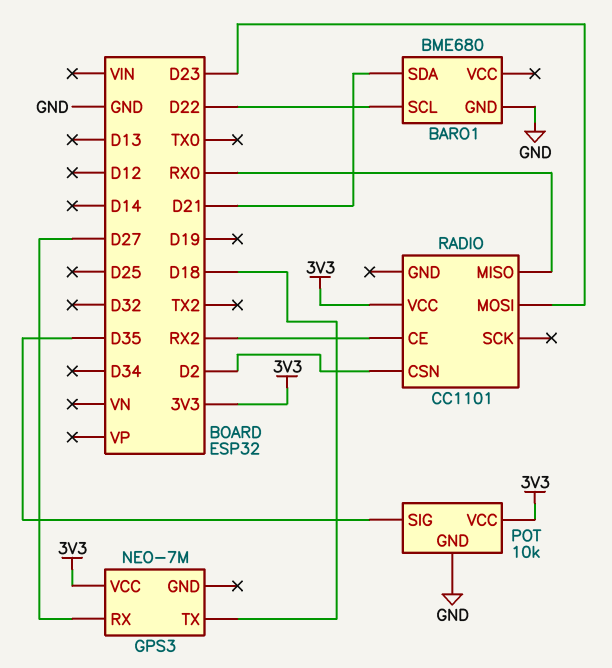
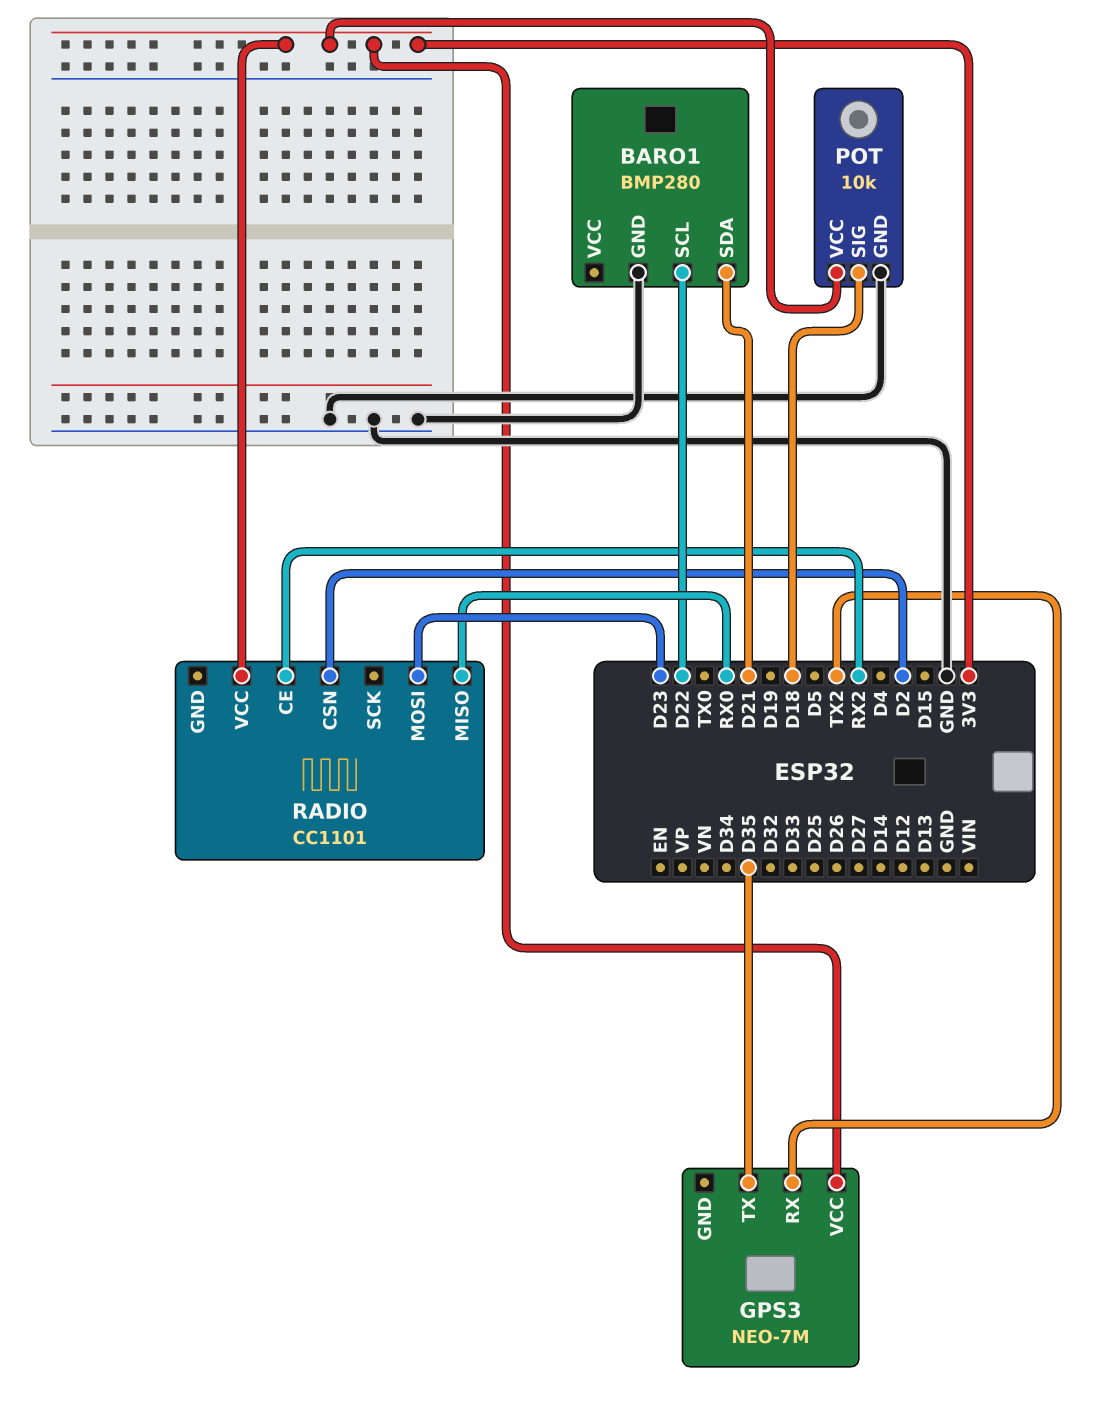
BARO1: BME680 -> BMP280
GPS3 pin RX: D27 -> TX2
GPS3 pin TX: D18 -> D35
POT pin SIG: D35 -> D18

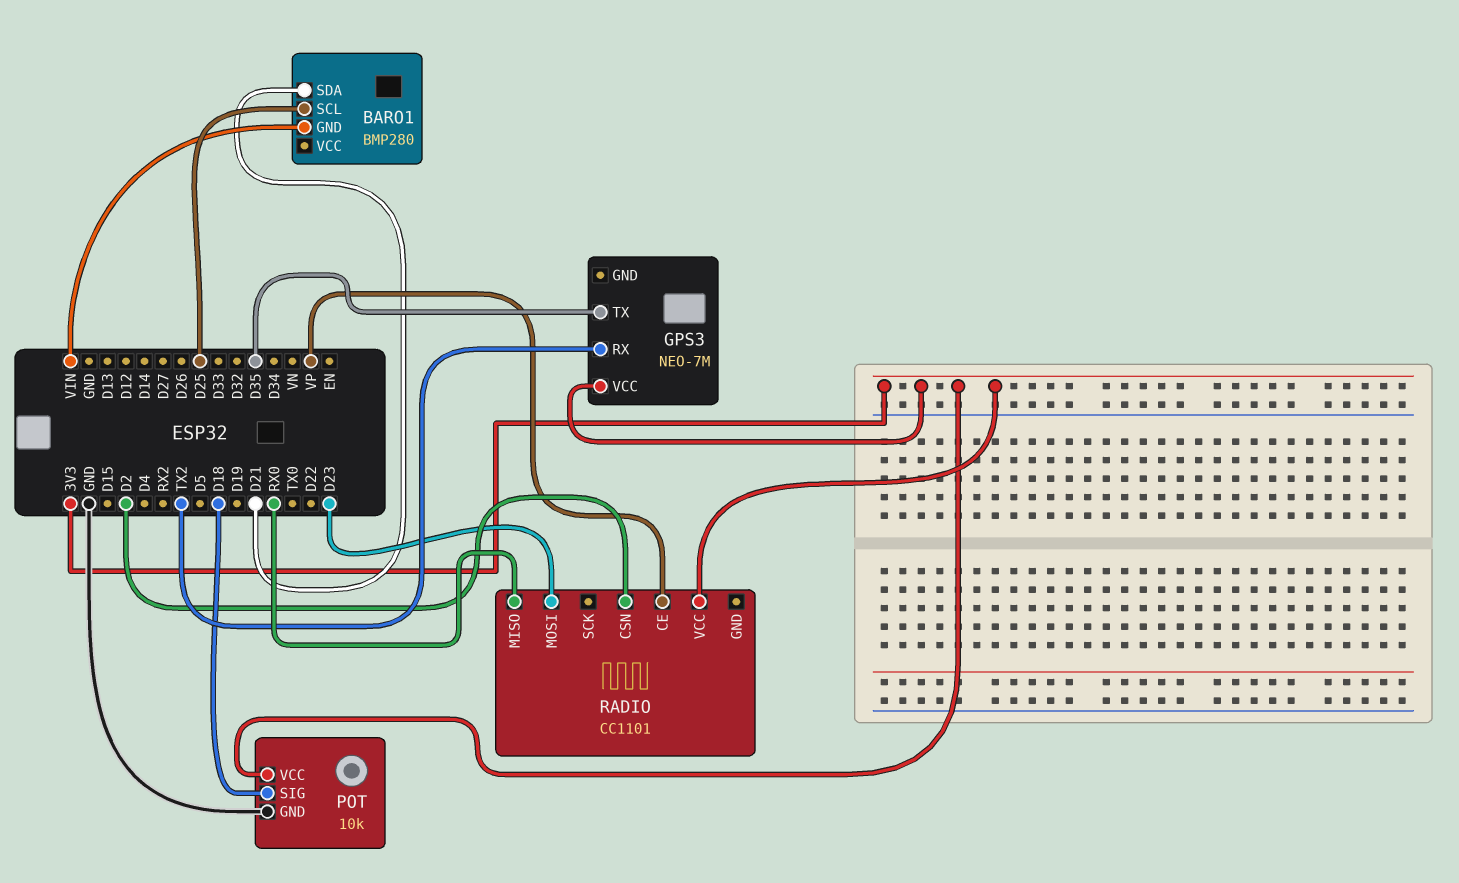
BARO1 pin GND: GND -> VIN
BARO1 pin SCL: D22 -> D25
RADIO pin CE: RX2 -> VP

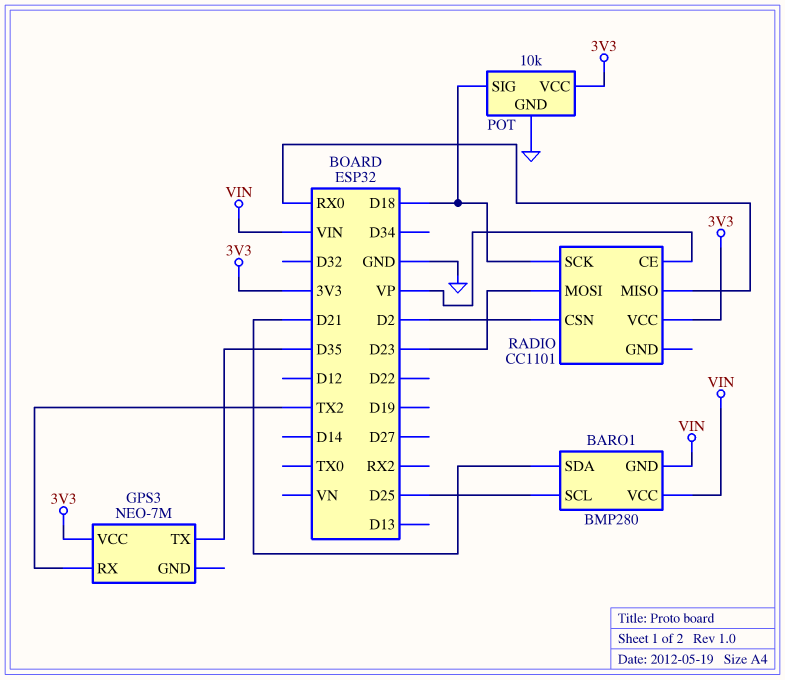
BARO1 pin VCC: none -> VIN
RADIO pin SCK: none -> D18

